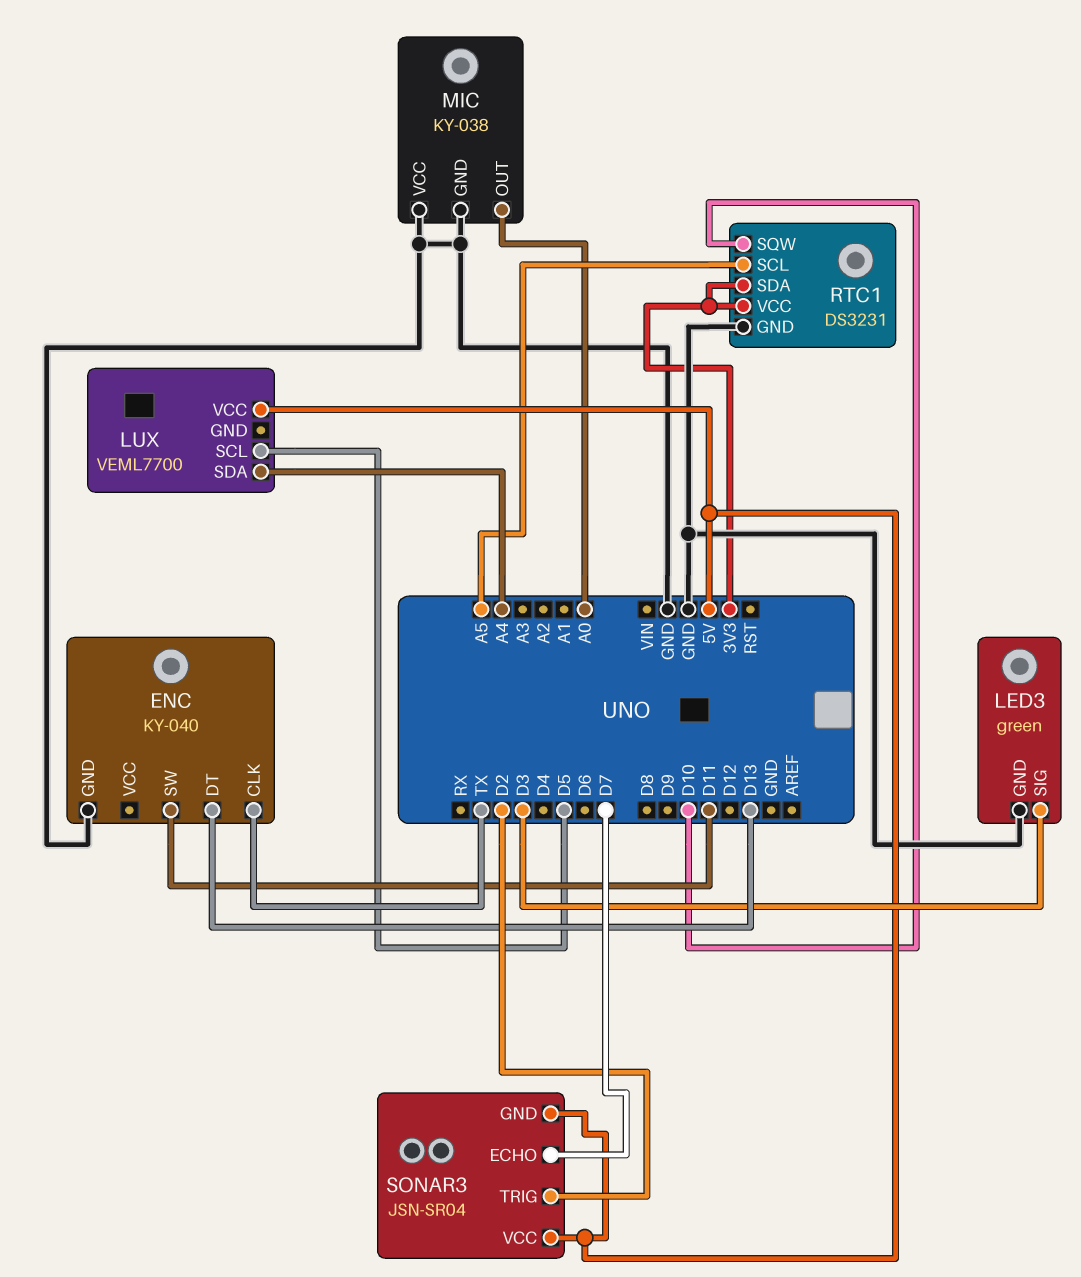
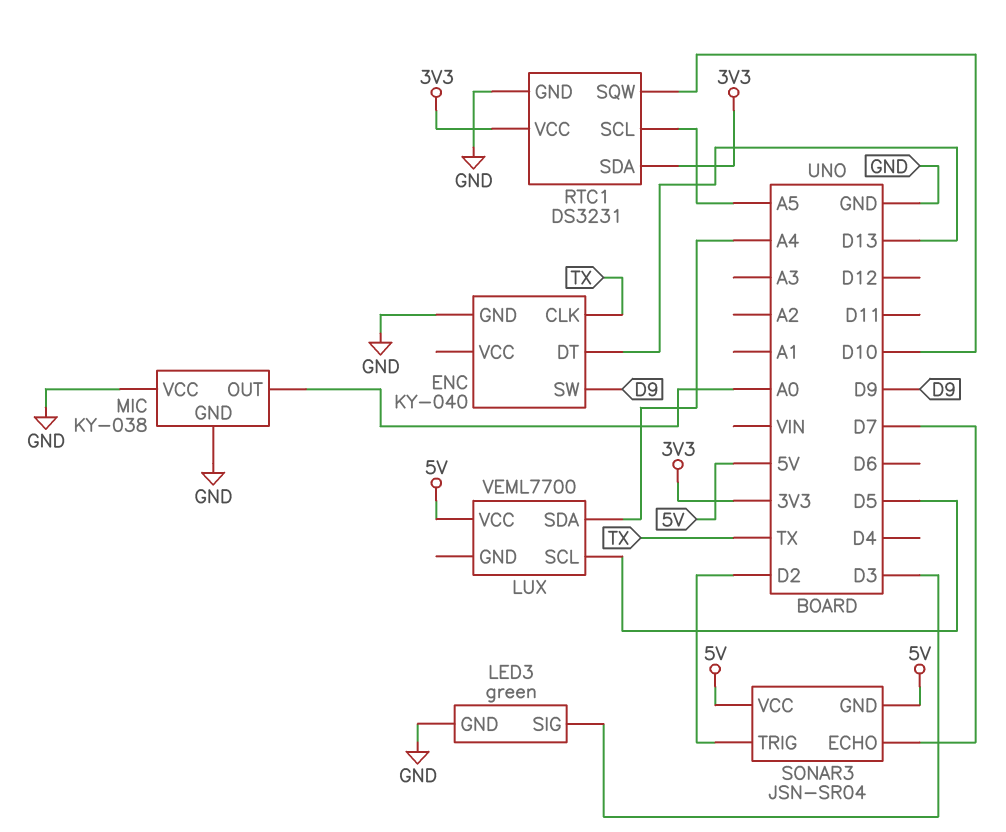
ENC pin SW: D11 -> D9

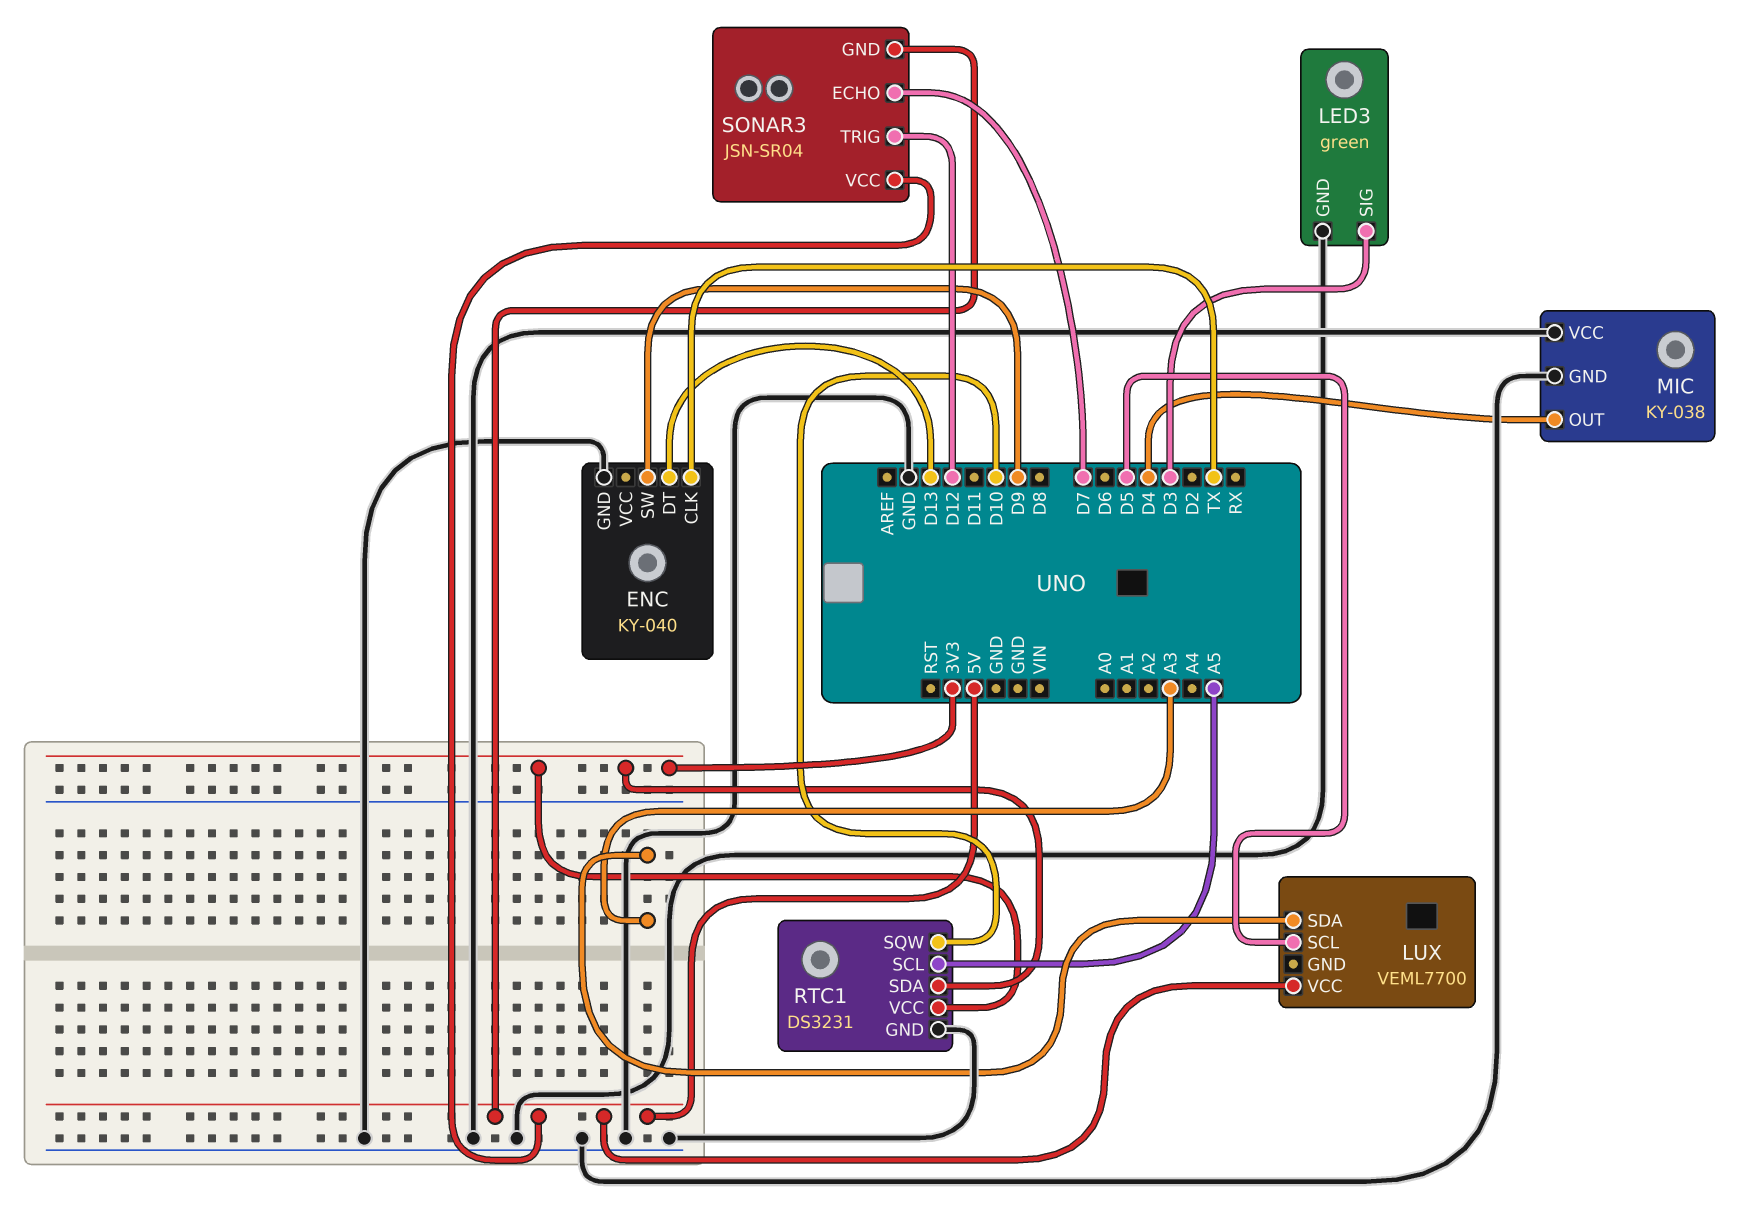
LUX pin SDA: A4 -> A3
MIC pin OUT: A0 -> D4
SONAR3 pin TRIG: D2 -> D12

